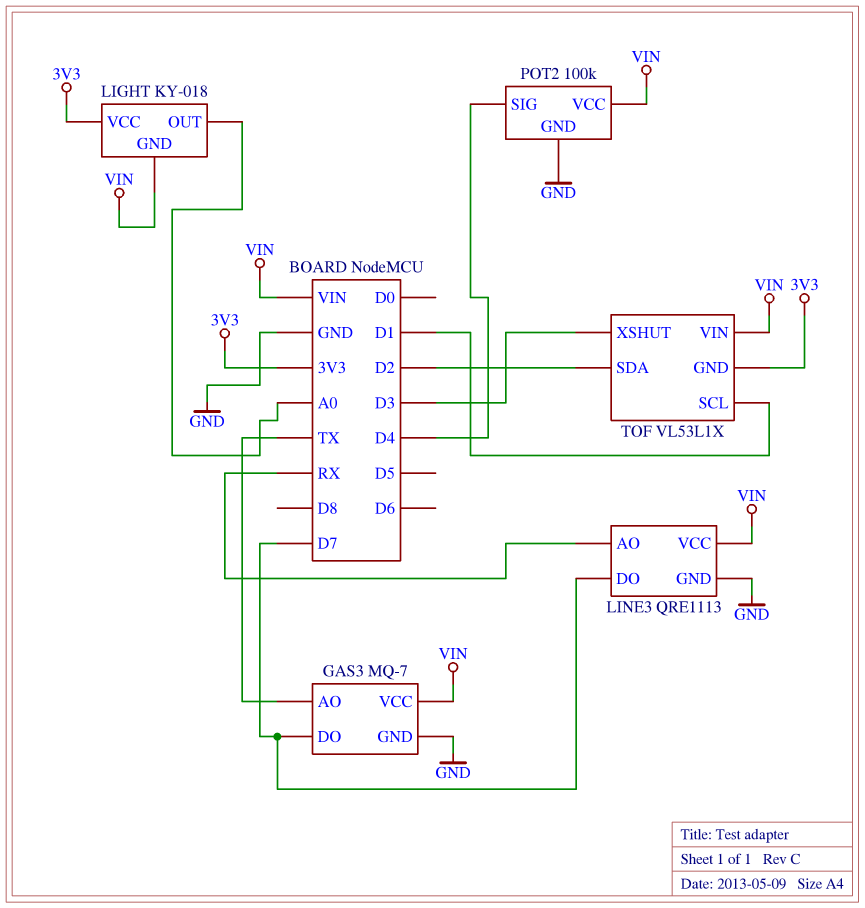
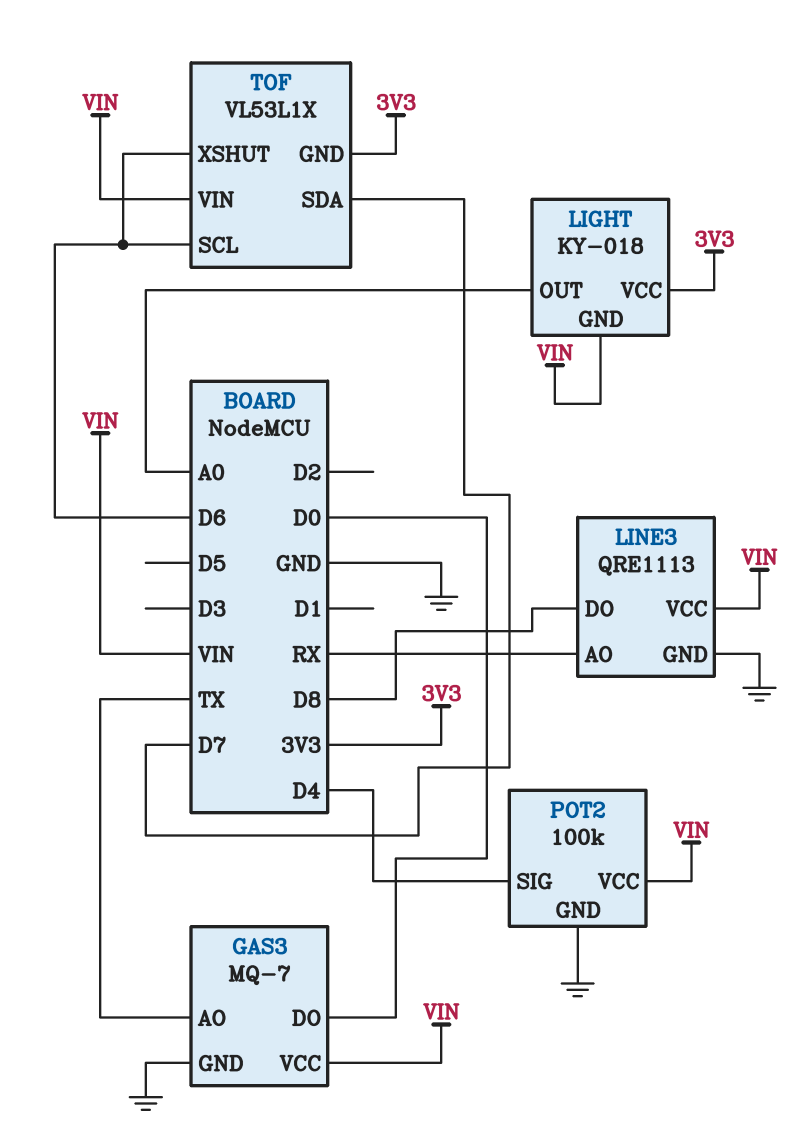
GAS3 pin DO: D7 -> D0
LINE3 pin DO: D7 -> D8
TOF pin SCL: D1 -> D6
TOF pin SDA: D2 -> D7
TOF pin XSHUT: D3 -> D6

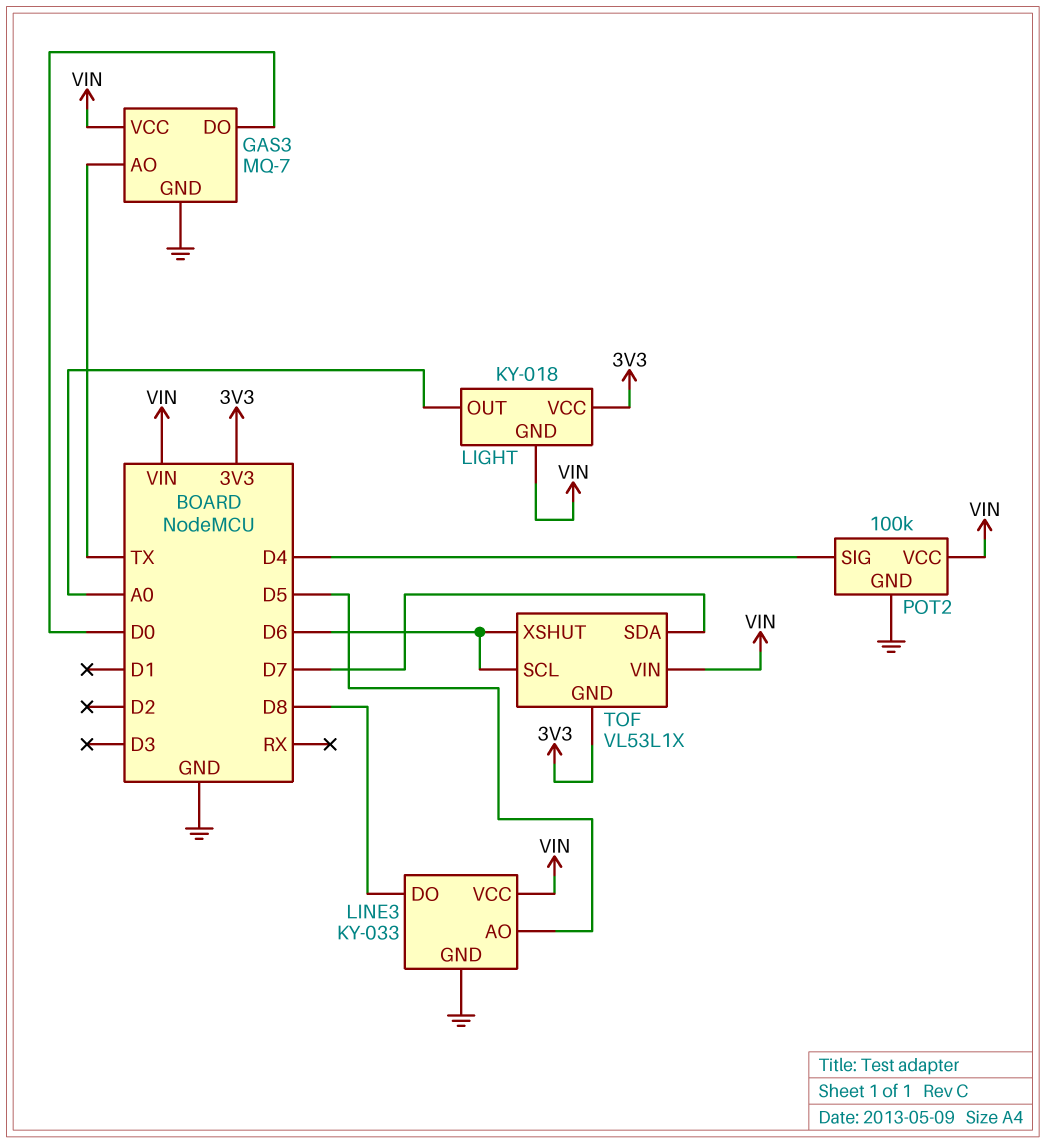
LINE3: QRE1113 -> KY-033
LINE3 pin AO: RX -> D5

